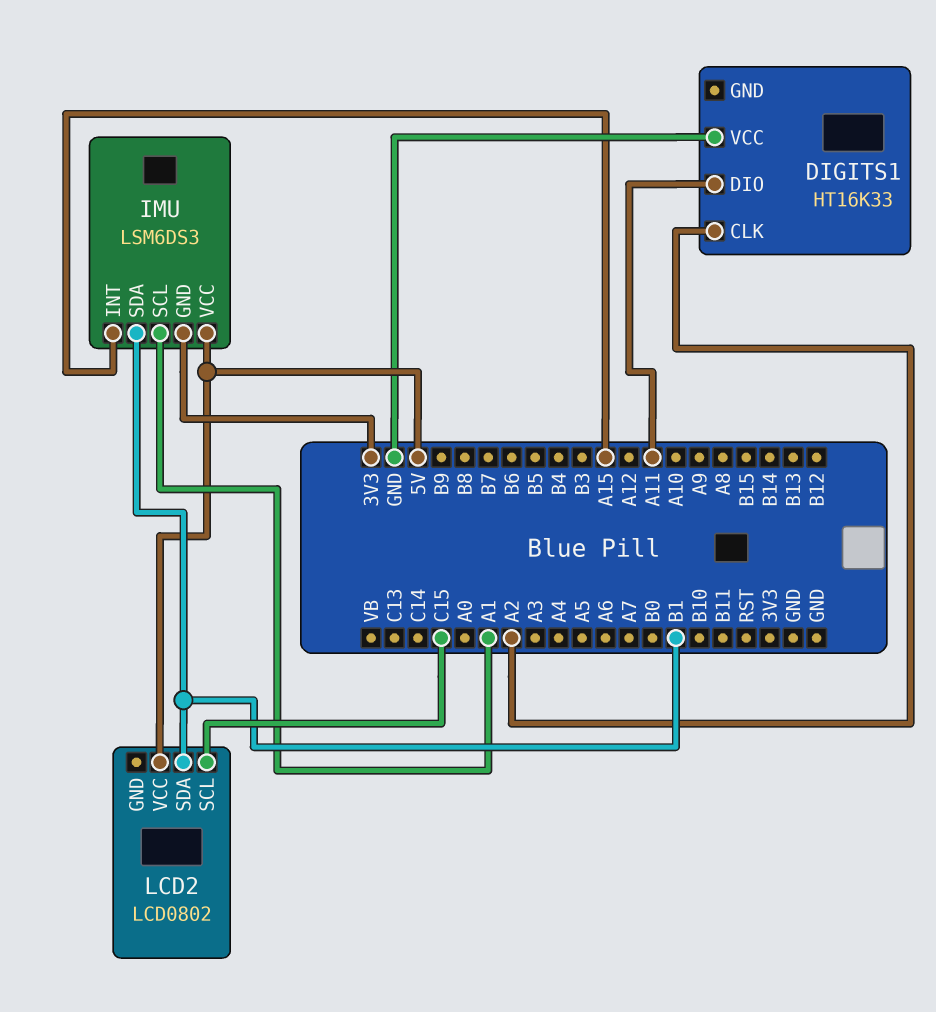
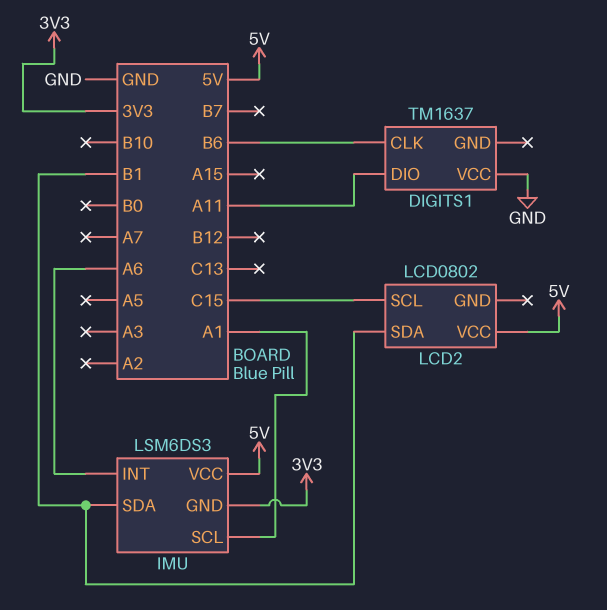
DIGITS1: HT16K33 -> TM1637
DIGITS1 pin CLK: A2 -> B6
IMU pin INT: A15 -> A6

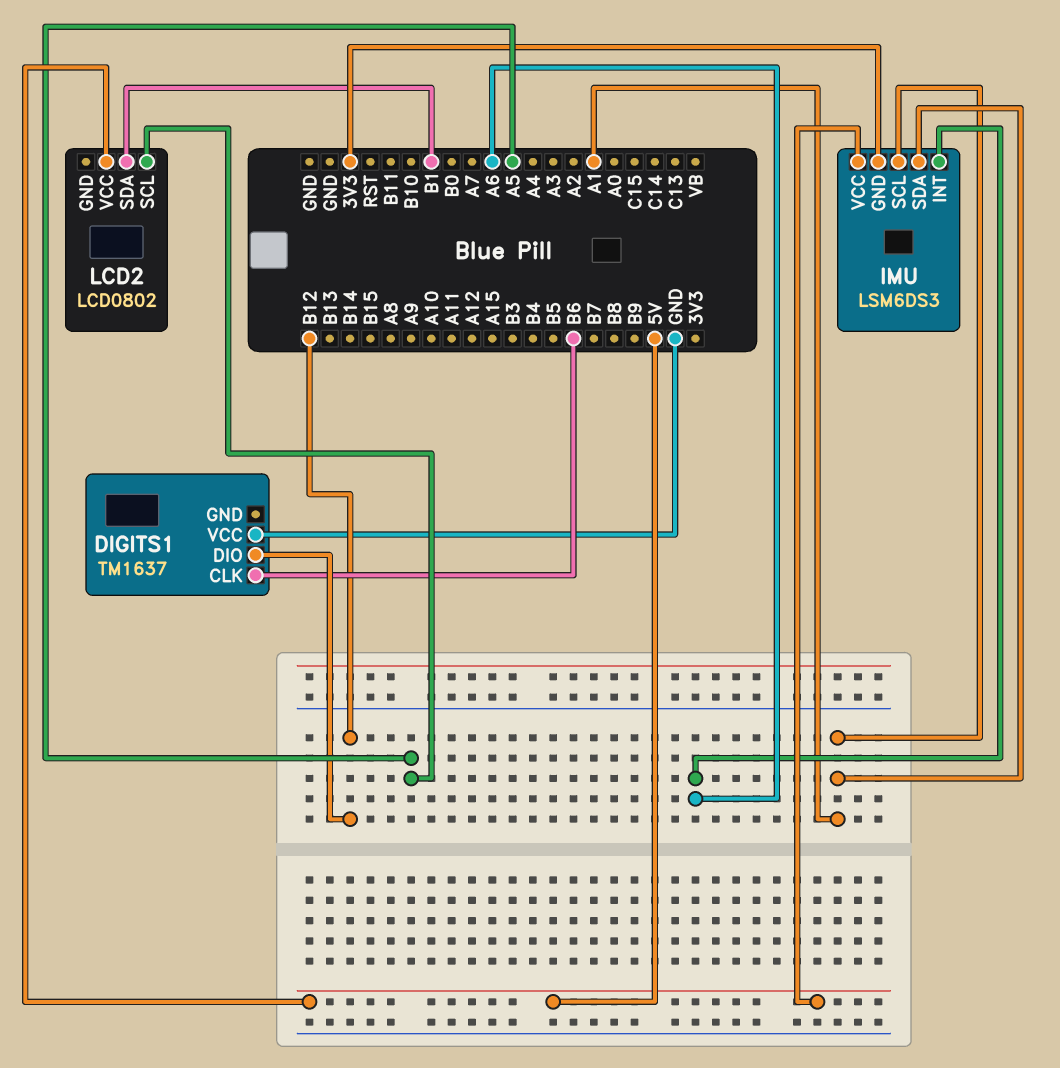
DIGITS1 pin DIO: A11 -> B12
IMU pin SDA: B1 -> A1
LCD2 pin SCL: C15 -> A5

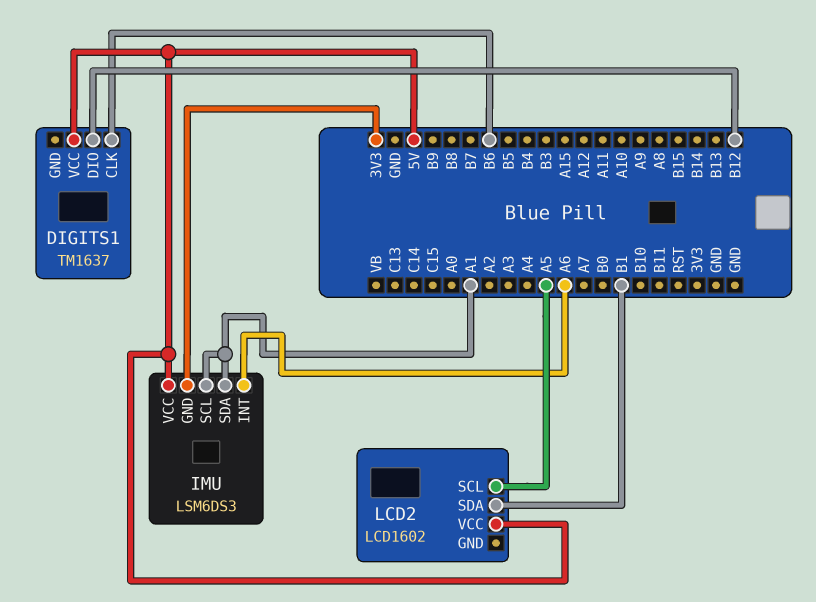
DIGITS1 pin VCC: GND -> 5V
LCD2: LCD0802 -> LCD1602

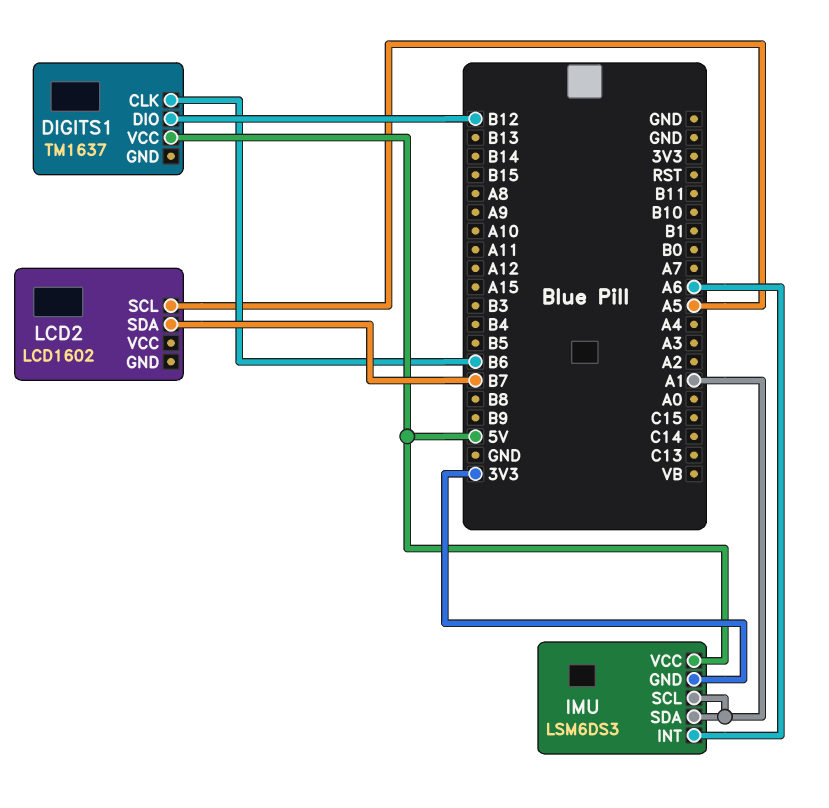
LCD2 pin SDA: B1 -> B7
LCD2 pin VCC: 5V -> none

